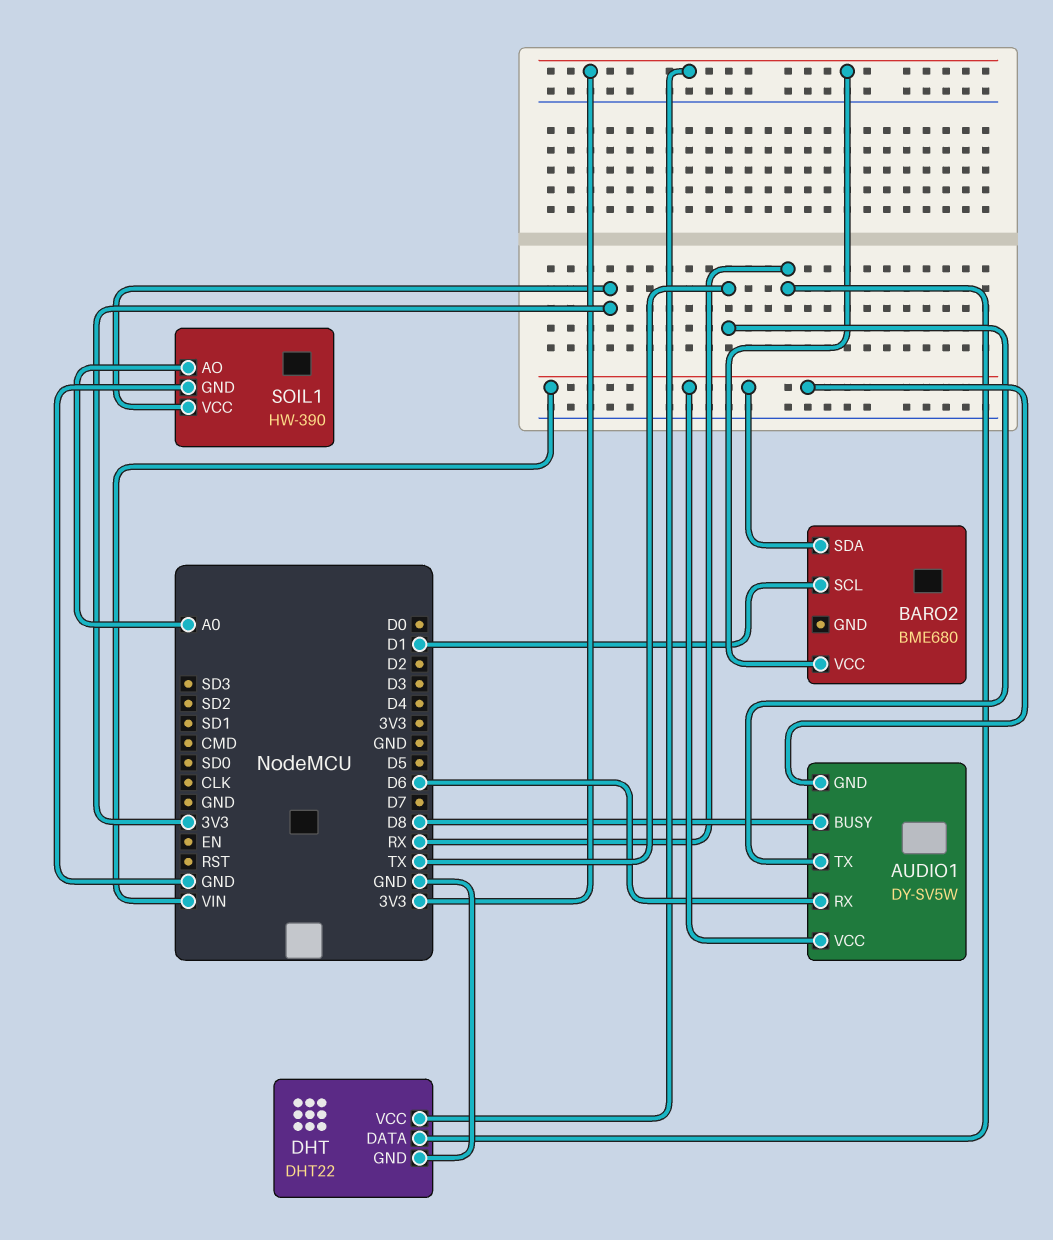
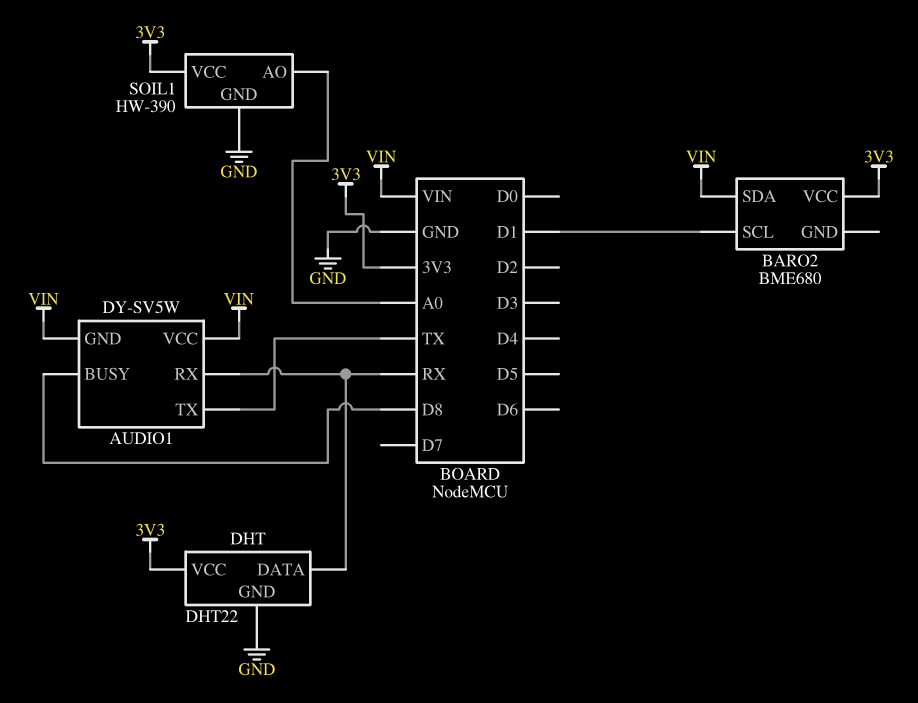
AUDIO1 pin RX: D6 -> RX

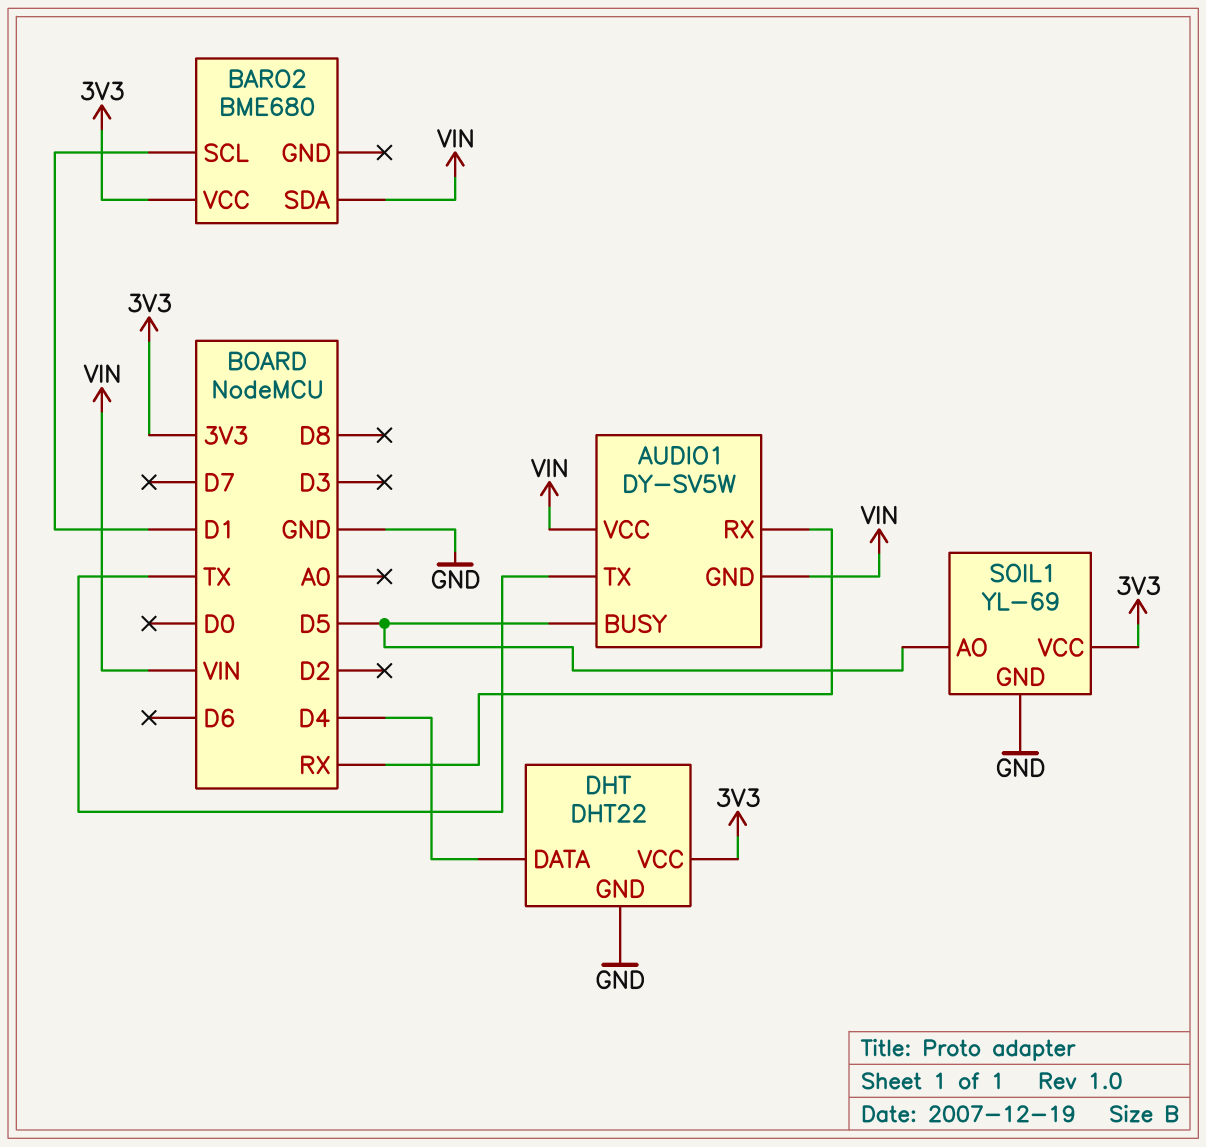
AUDIO1 pin BUSY: D8 -> D5
DHT pin DATA: RX -> D4
SOIL1: HW-390 -> YL-69
SOIL1 pin AO: A0 -> D5

